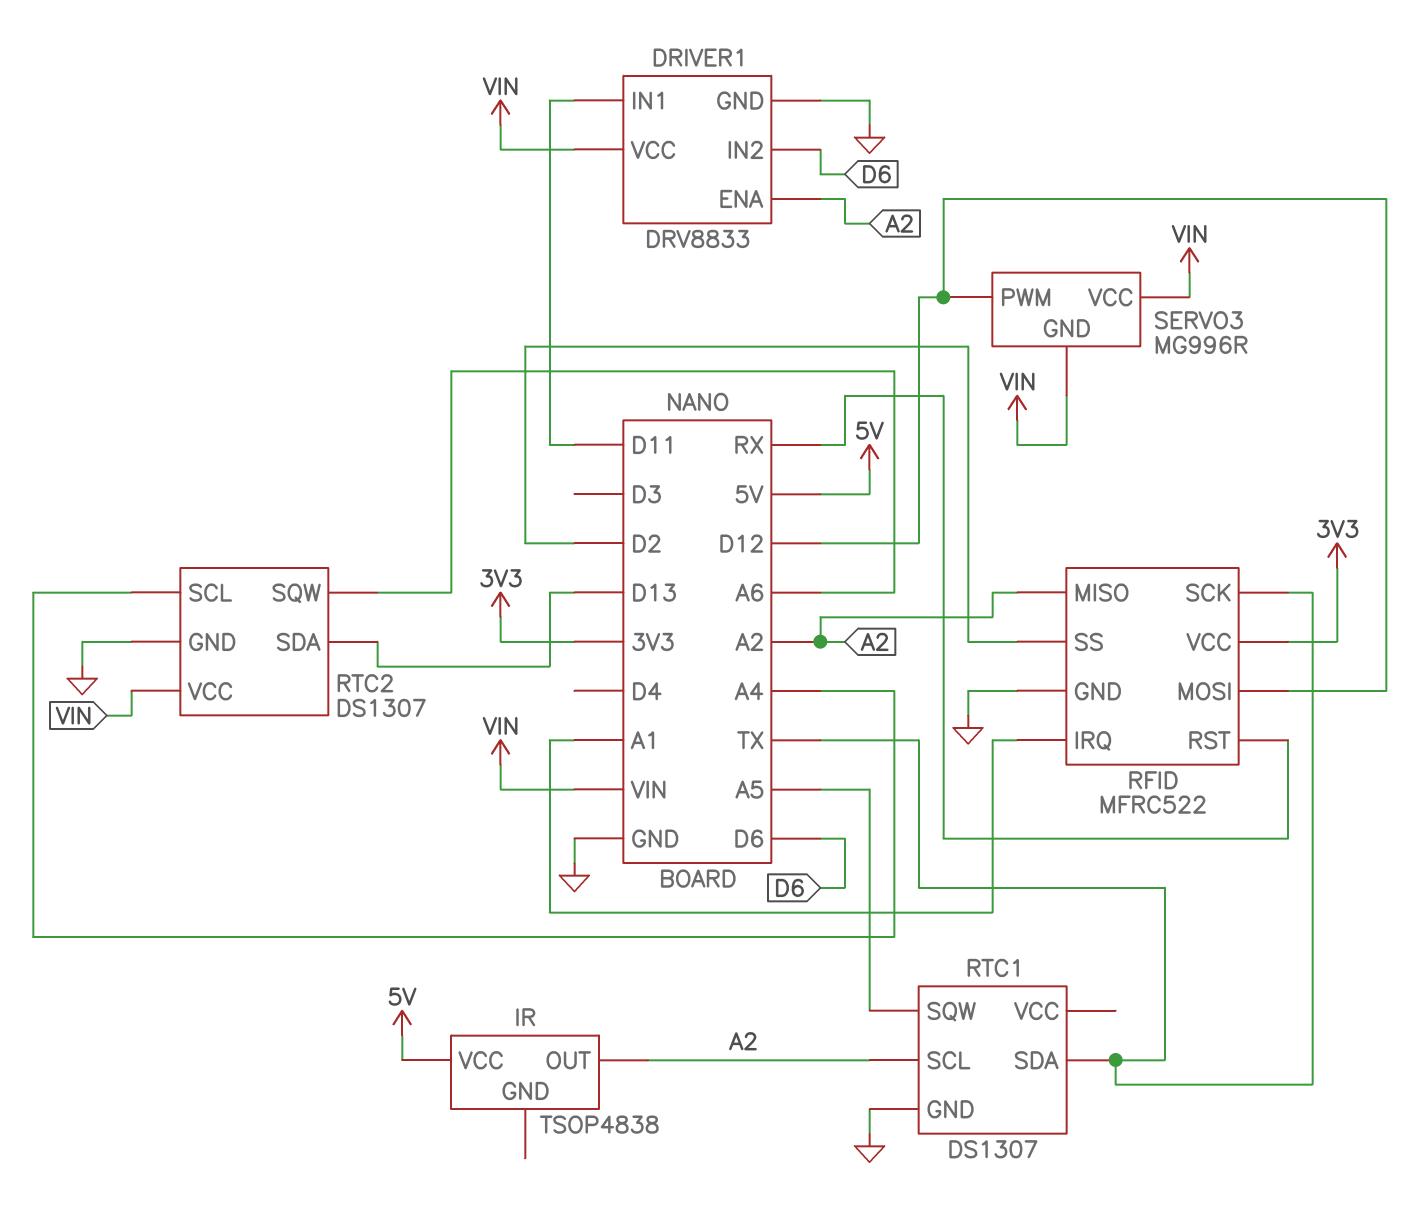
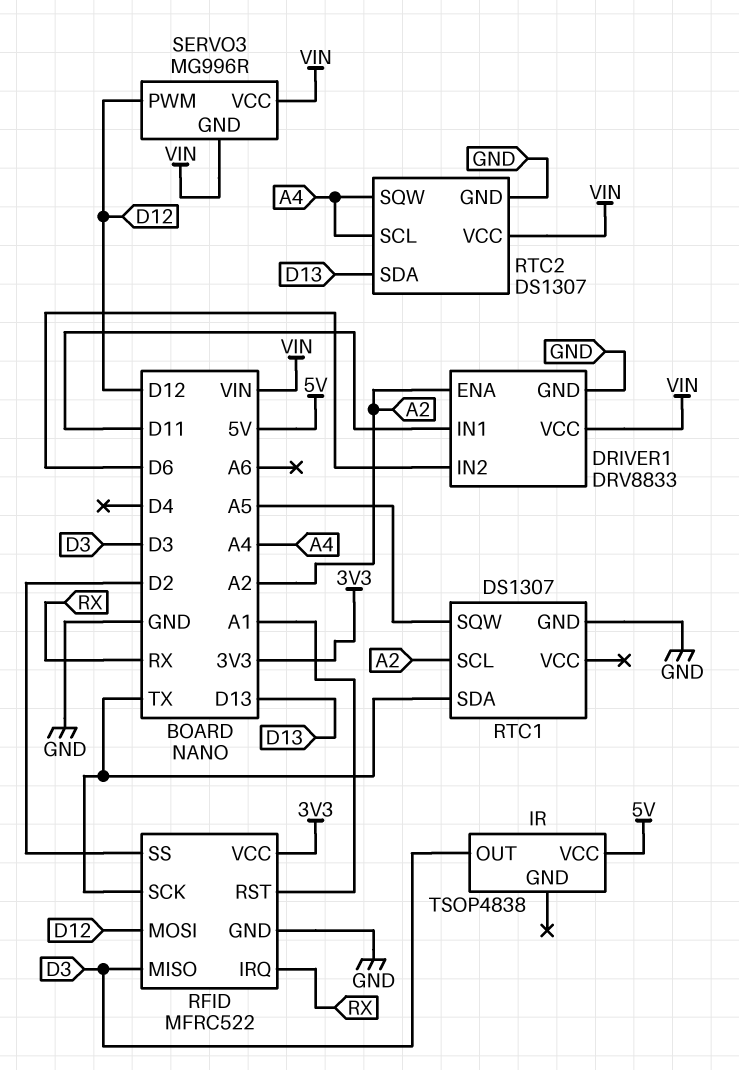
IR pin OUT: A2 -> D3
RFID pin IRQ: A1 -> RX
RFID pin MISO: A2 -> D3
RFID pin RST: RX -> A1
RTC2 pin SQW: A6 -> A4

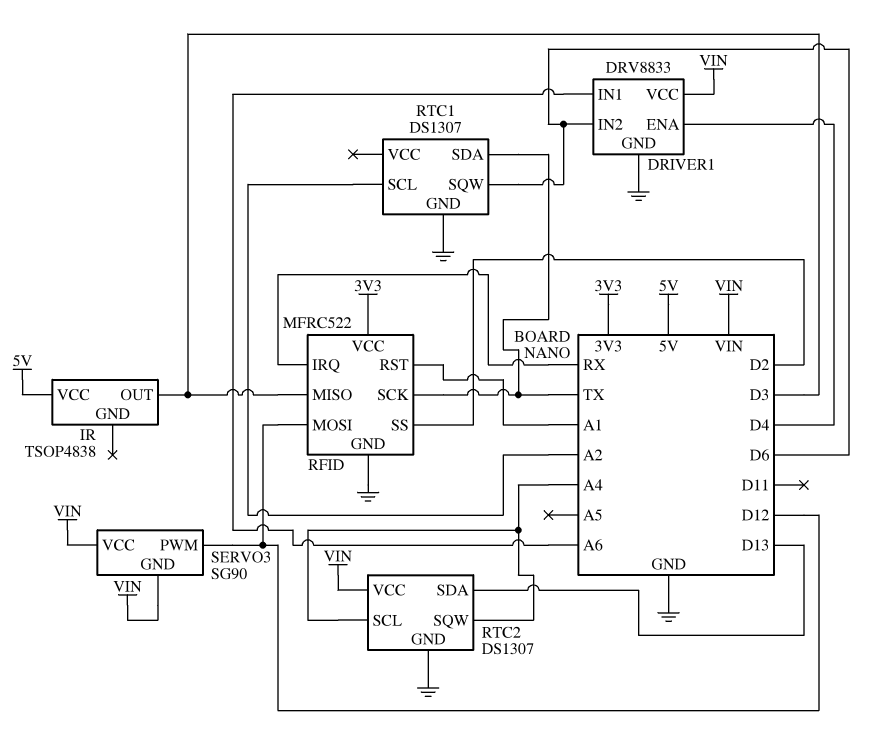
DRIVER1 pin ENA: A2 -> D4
DRIVER1 pin IN1: D11 -> A6
RTC1 pin SQW: A5 -> D6
SERVO3: MG996R -> SG90

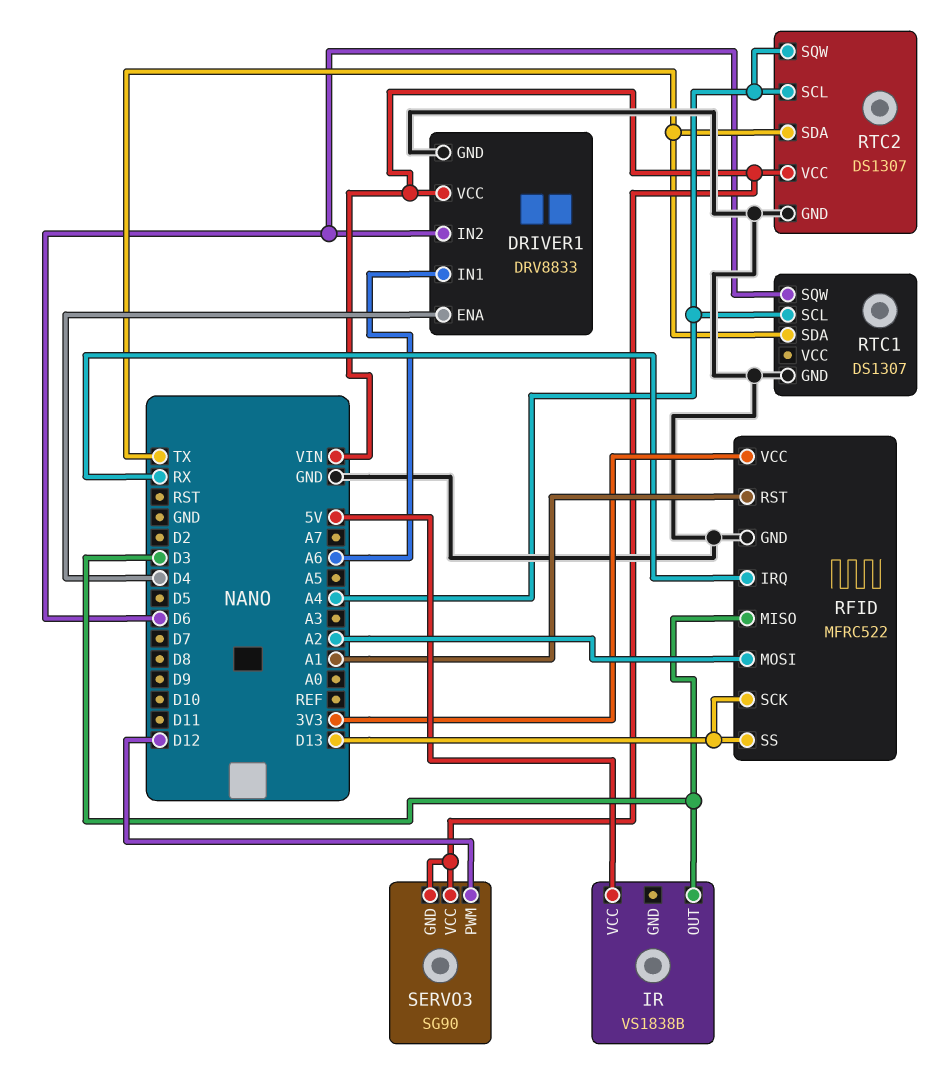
IR: TSOP4838 -> VS1838B
RFID pin MOSI: D12 -> A2
RFID pin SCK: TX -> D13
RFID pin SS: D2 -> D13
RTC1 pin SCL: A2 -> A4
RTC2 pin SDA: D13 -> TX

